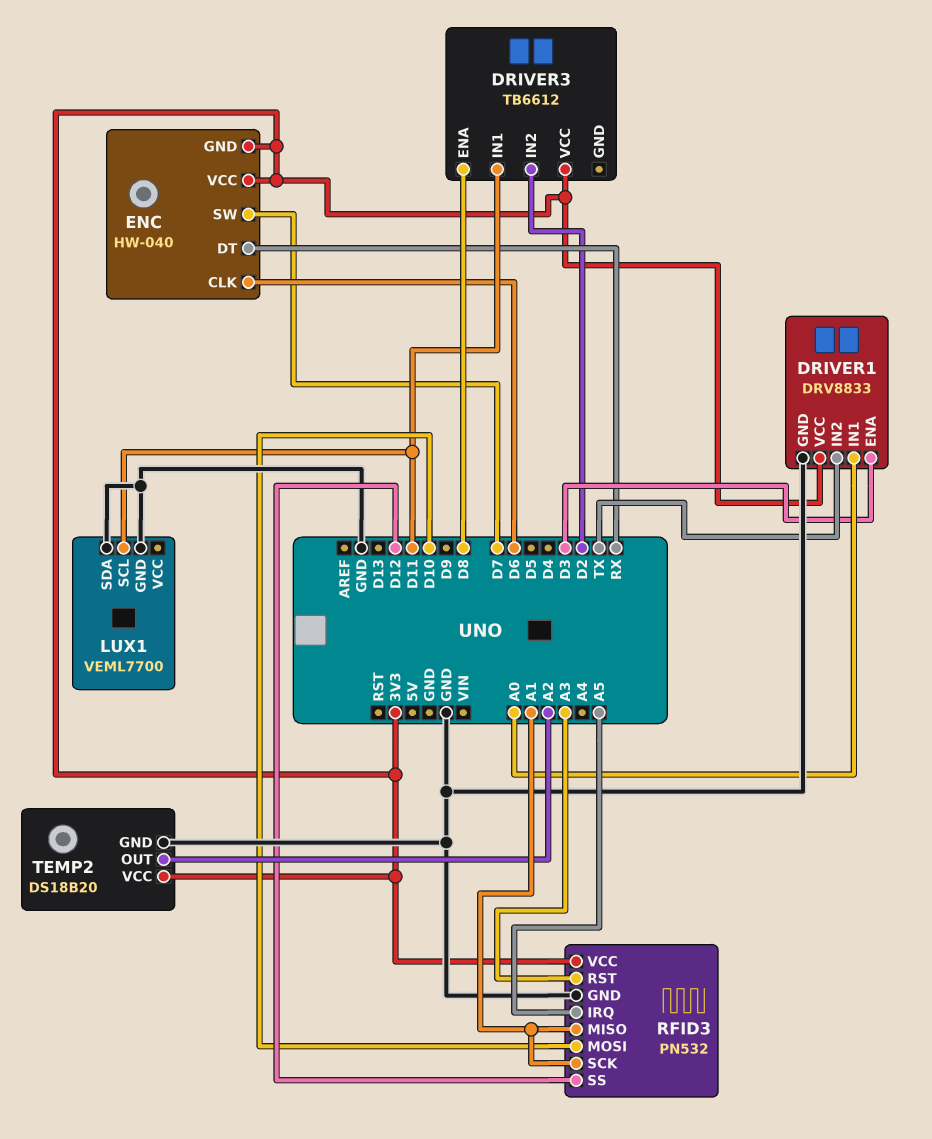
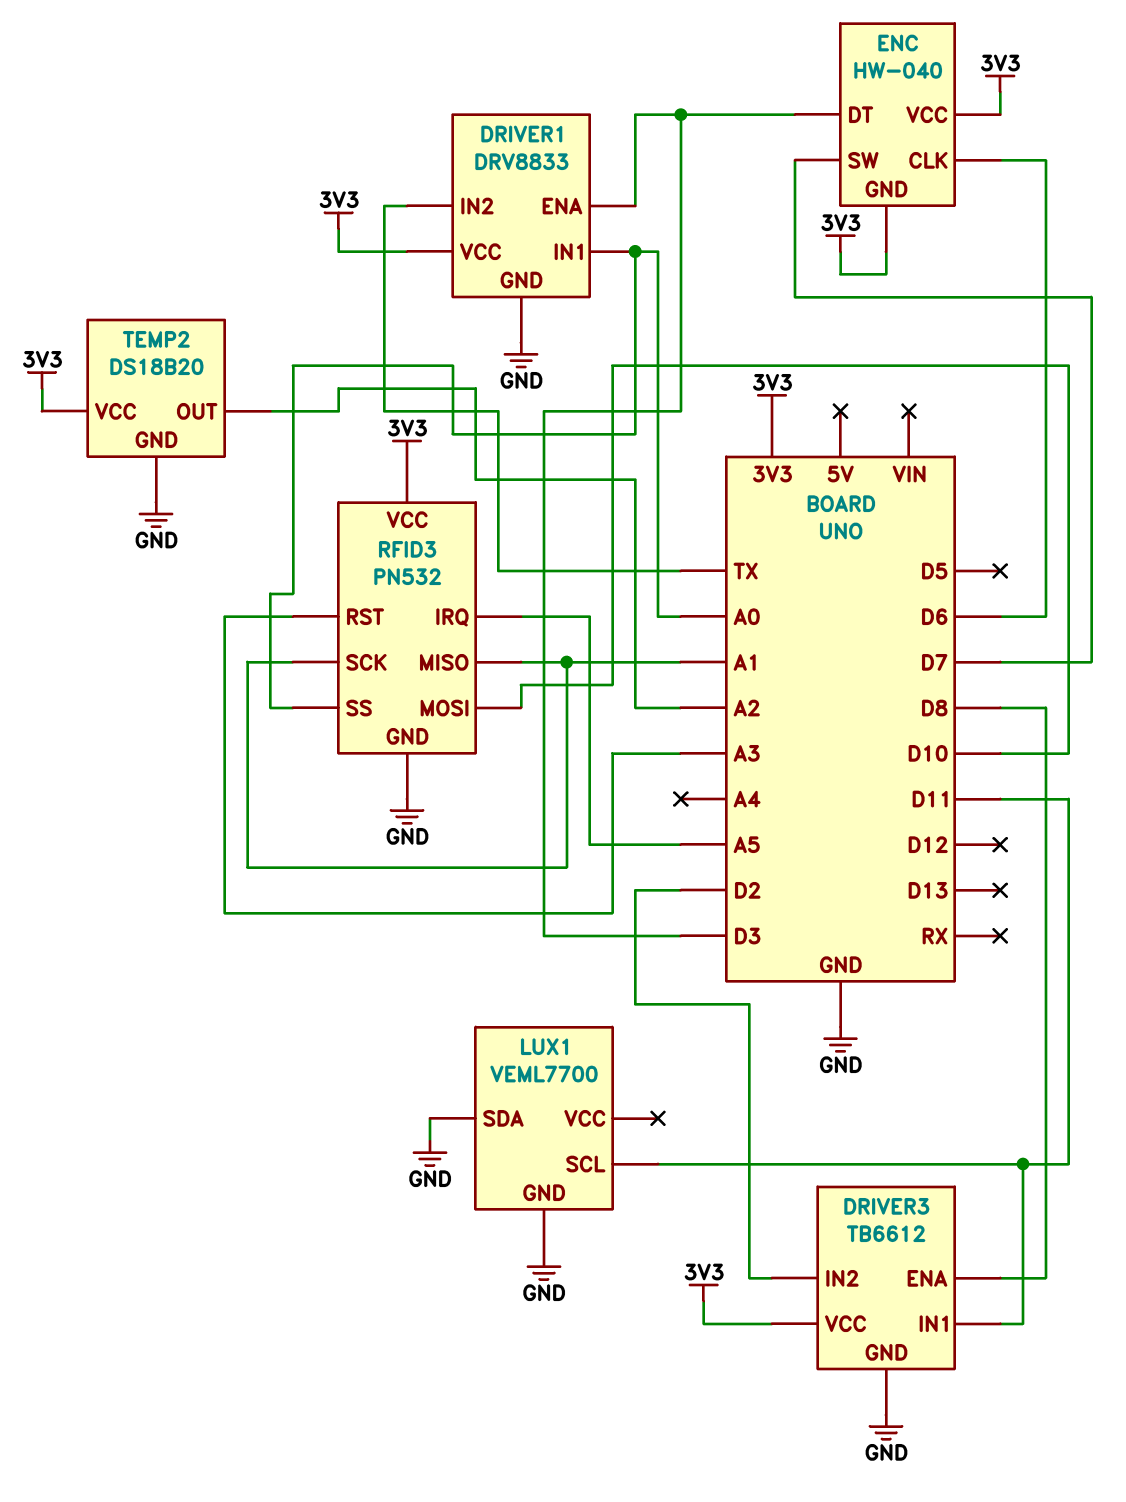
DRIVER3 pin GND: none -> GND
ENC pin DT: RX -> D3
RFID3 pin SS: D12 -> A0

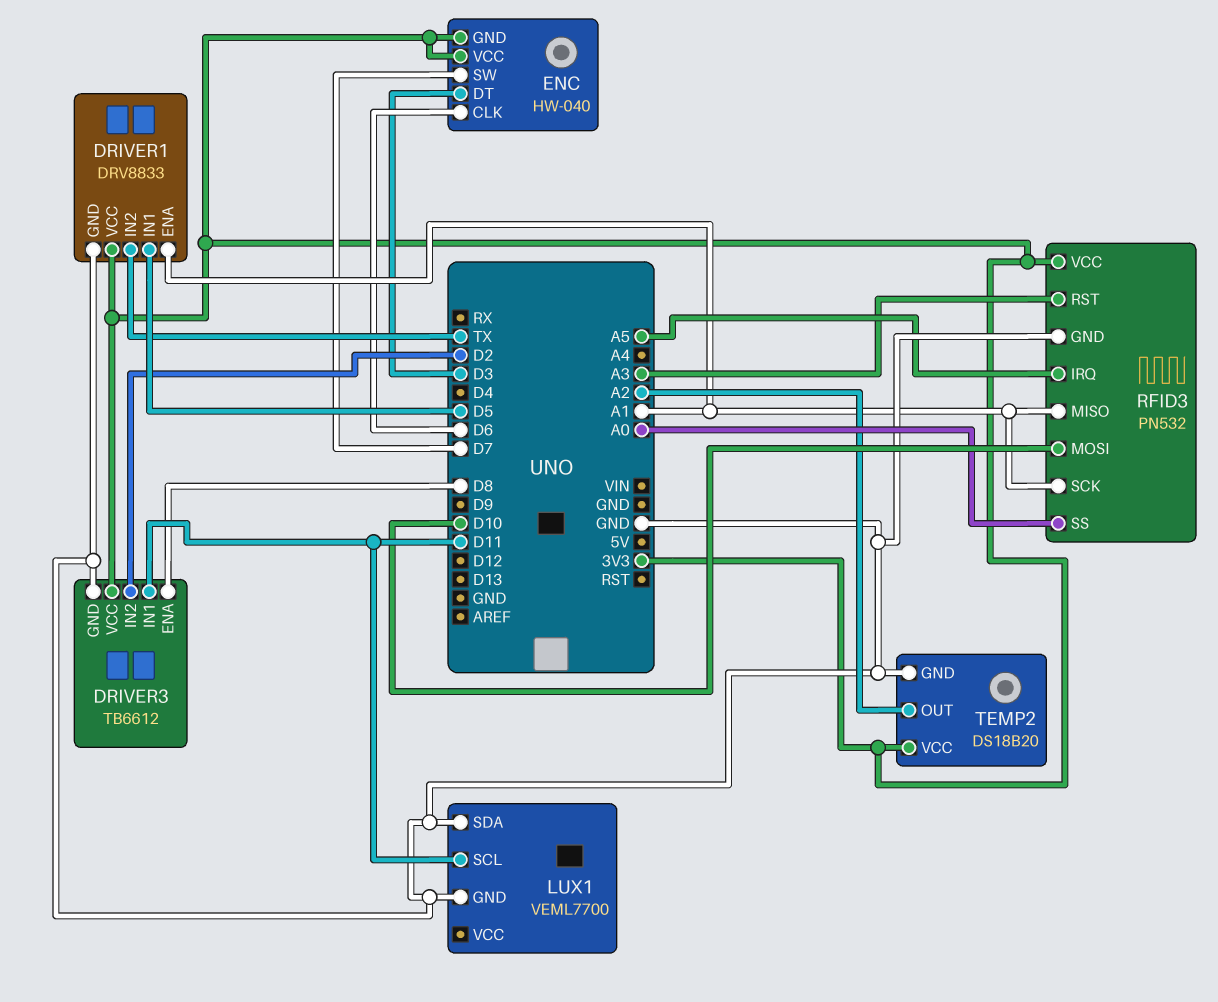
DRIVER1 pin ENA: D3 -> A1
DRIVER1 pin IN1: A0 -> D5

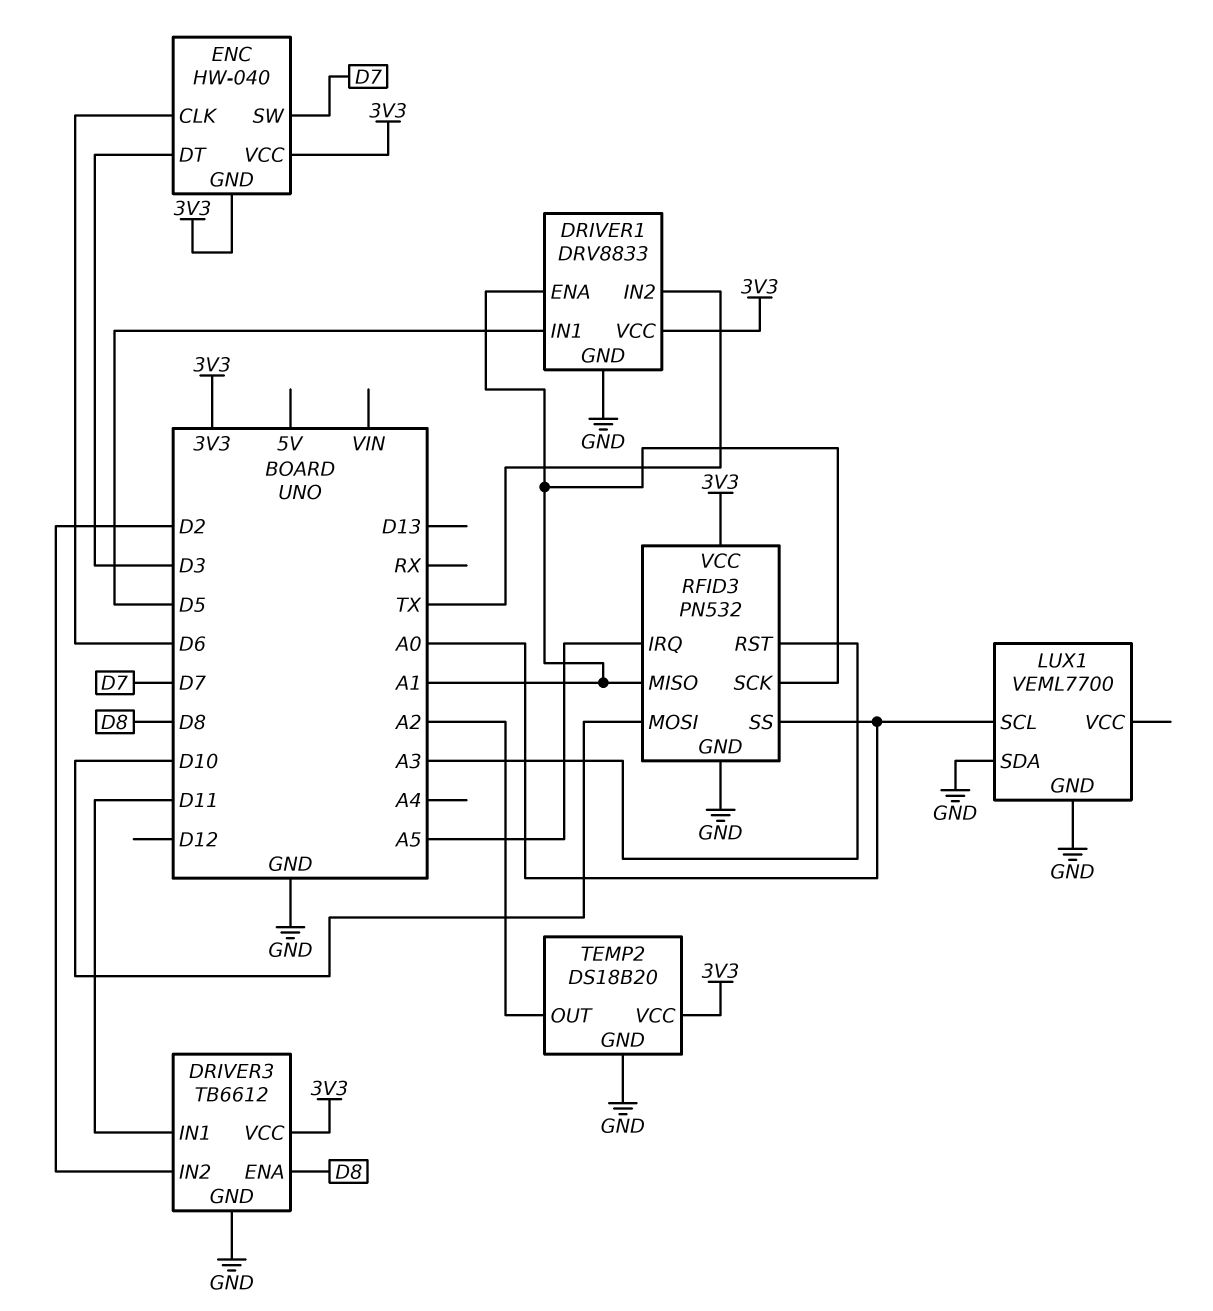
LUX1 pin SCL: D11 -> A0

